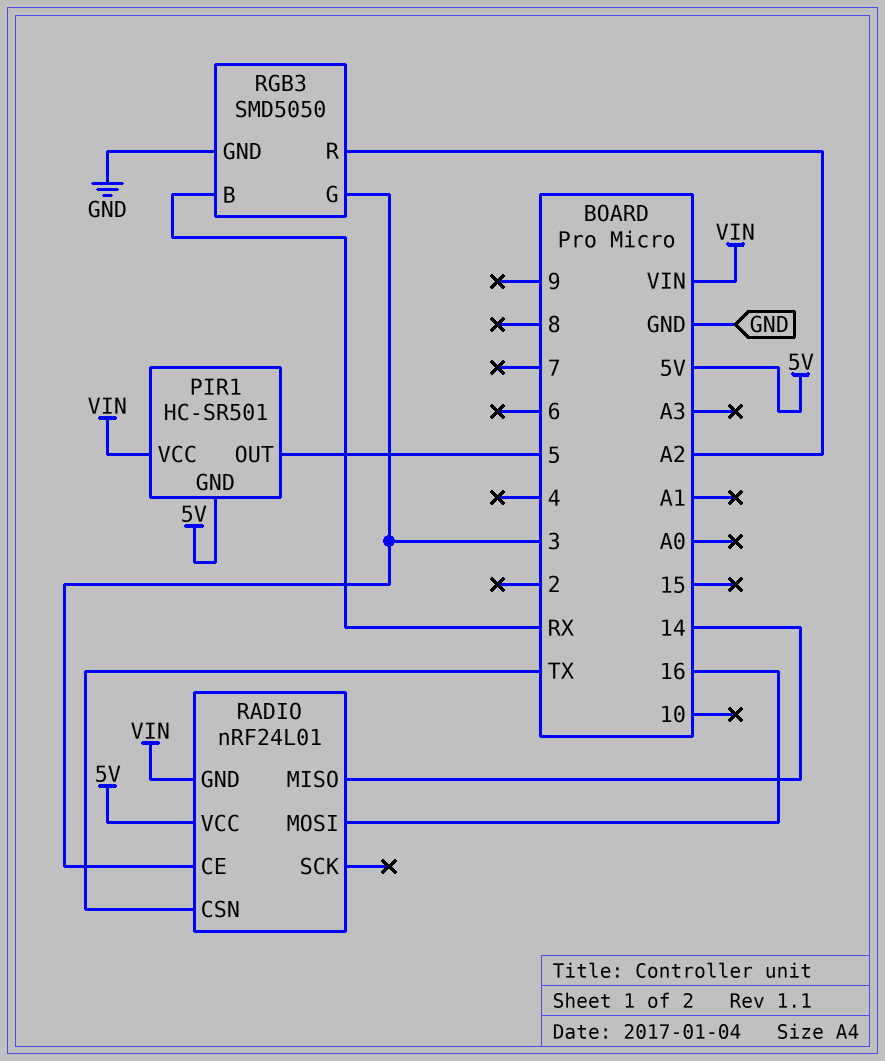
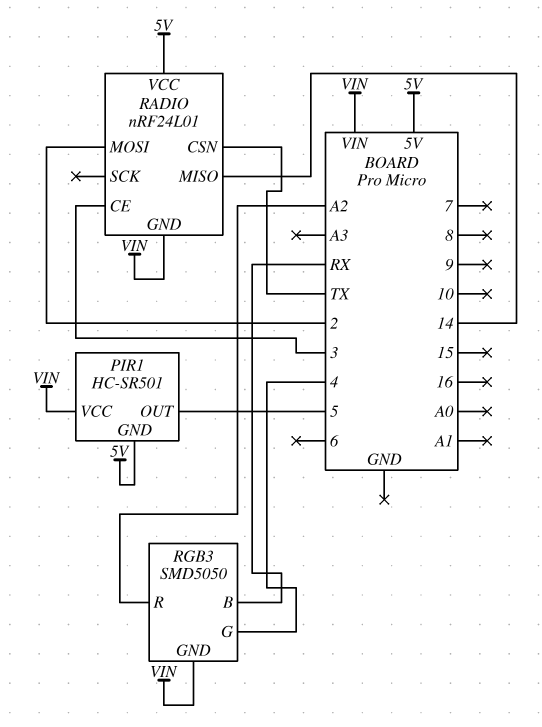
RADIO pin MOSI: 16 -> 2
RGB3 pin G: 3 -> 4
RGB3 pin GND: GND -> VIN

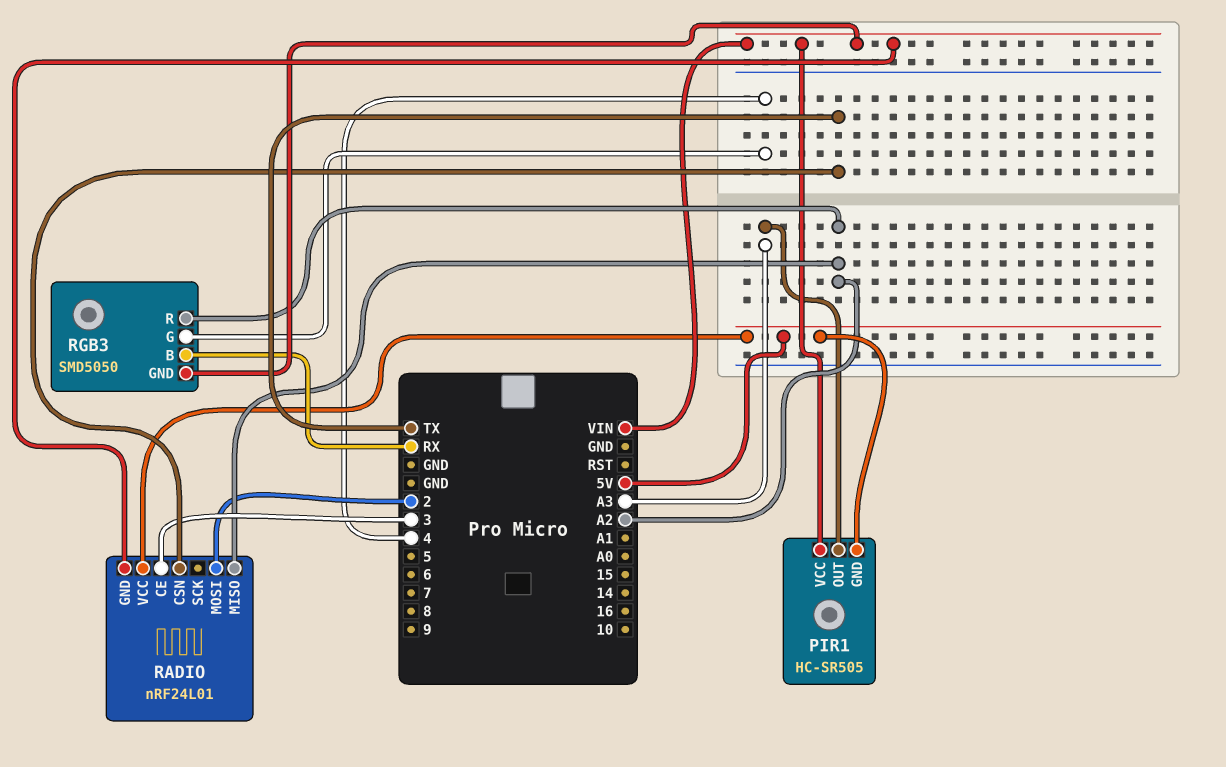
PIR1: HC-SR501 -> HC-SR505
PIR1 pin OUT: 5 -> A3
RADIO pin MISO: 14 -> A2

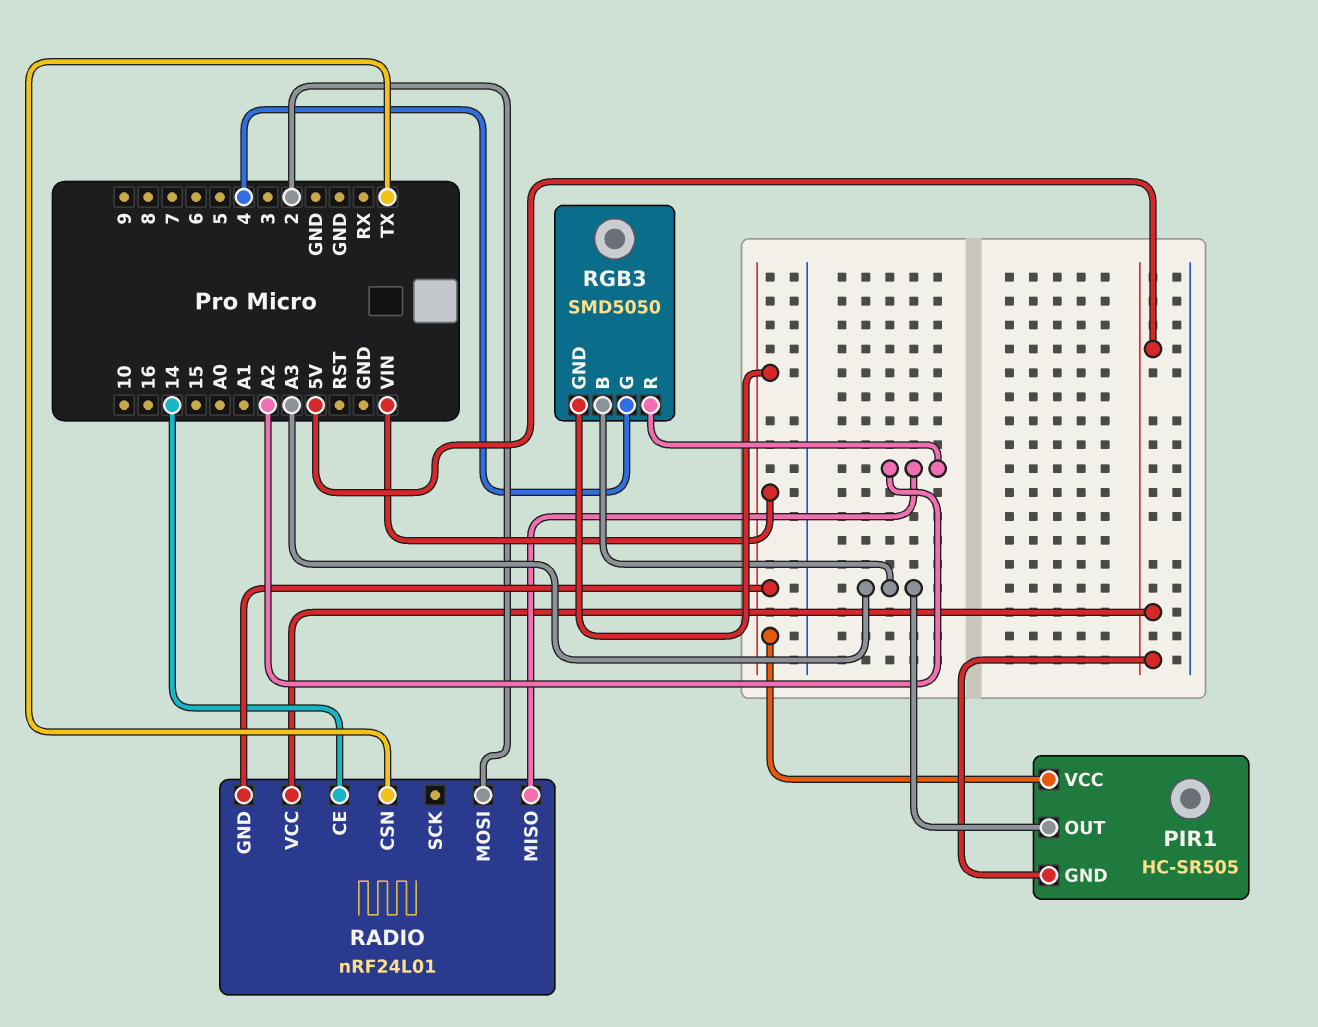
RADIO pin CE: 3 -> 14
RGB3 pin B: RX -> A3

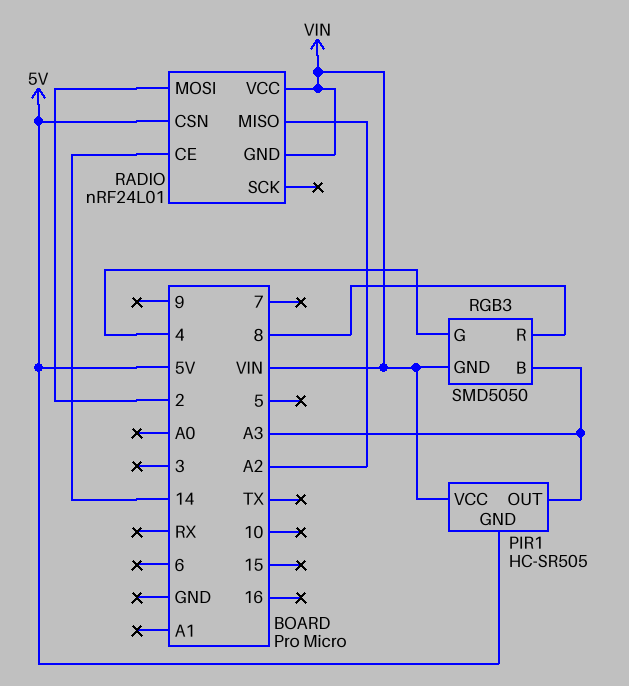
RADIO pin CSN: TX -> 5V
RADIO pin VCC: 5V -> VIN
RGB3 pin R: A2 -> 8

